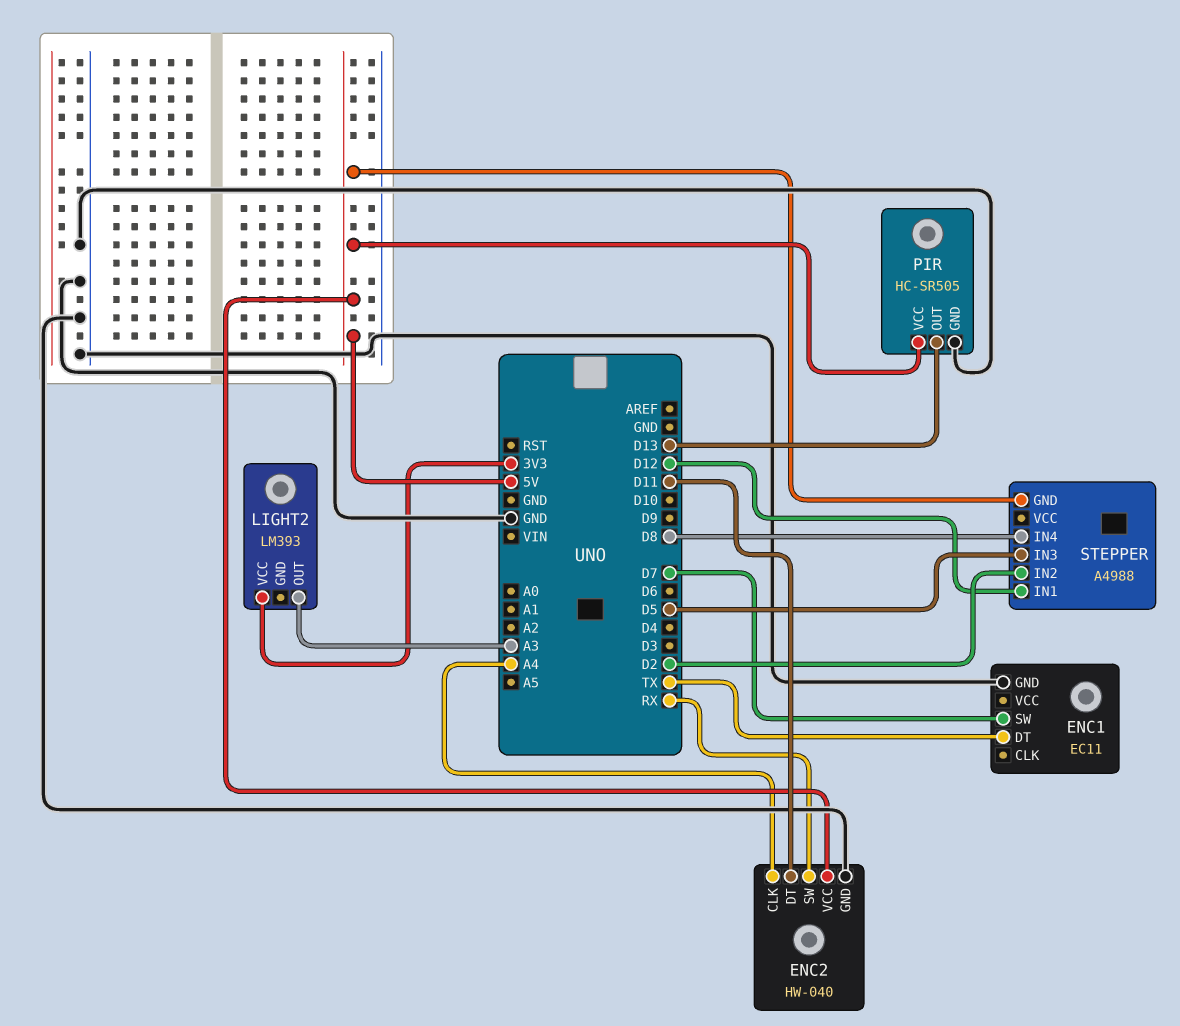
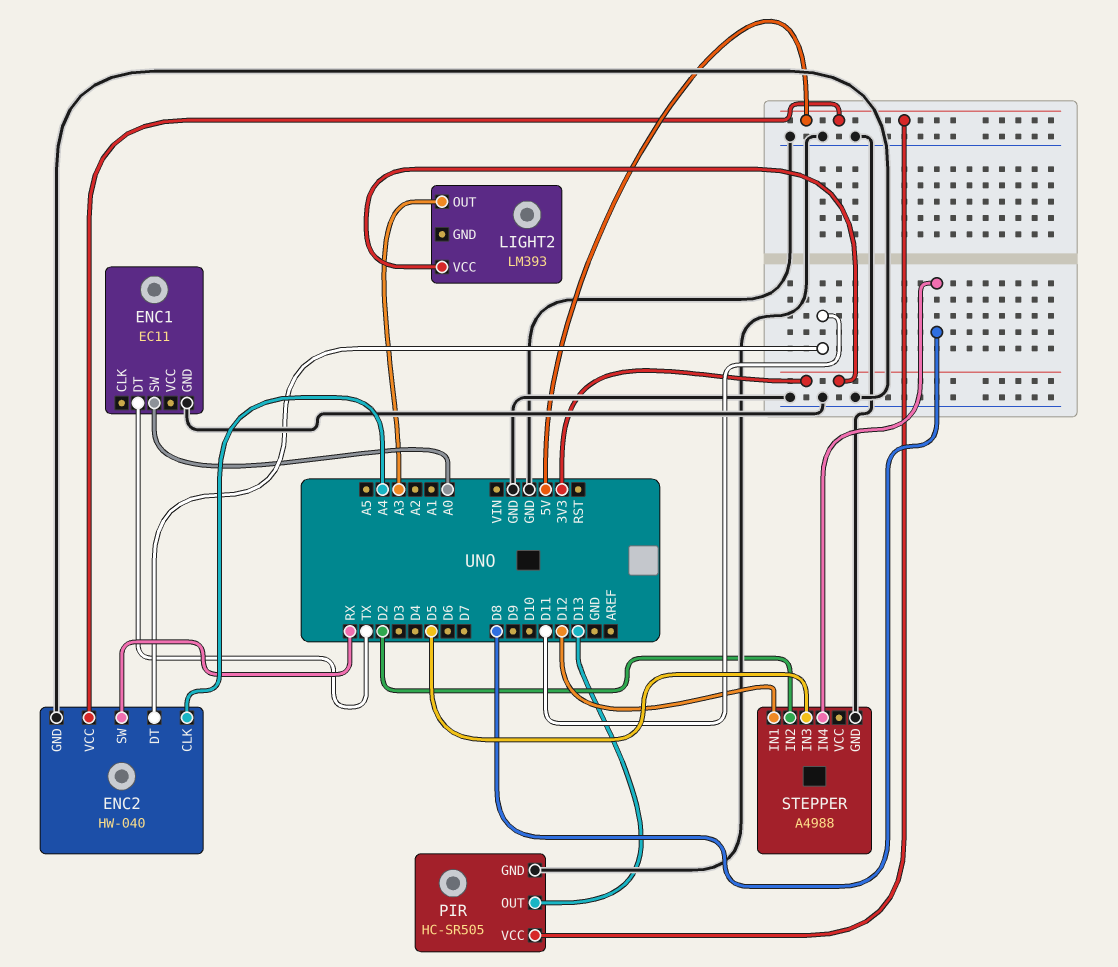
ENC1 pin SW: D7 -> A0
STEPPER pin GND: 5V -> GND

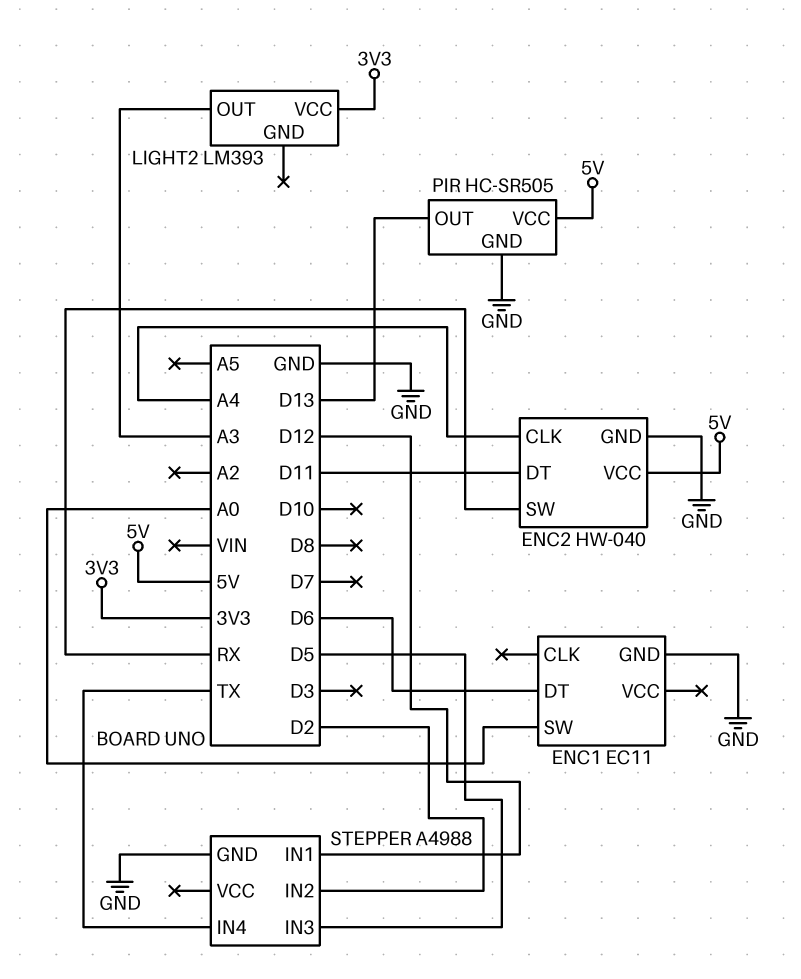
ENC1 pin DT: TX -> D6
STEPPER pin IN4: D8 -> TX

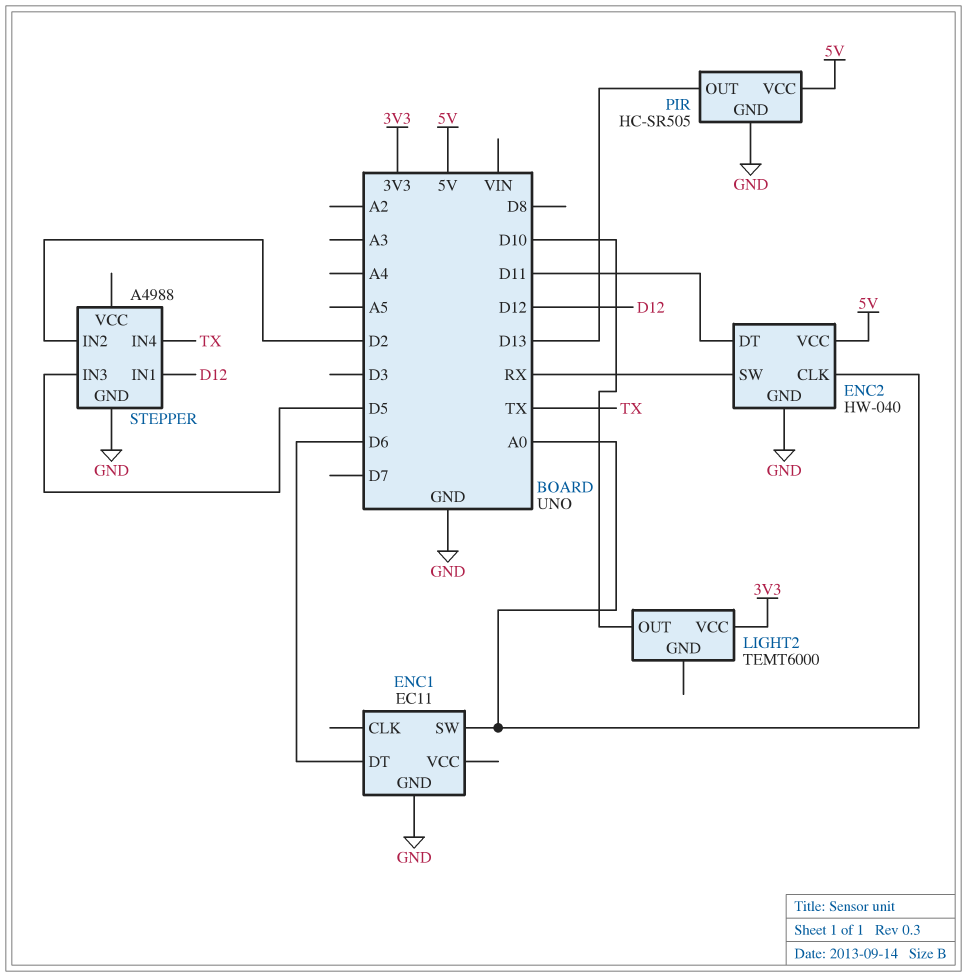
ENC2 pin CLK: A4 -> A0
LIGHT2: LM393 -> TEMT6000
LIGHT2 pin OUT: A3 -> D10

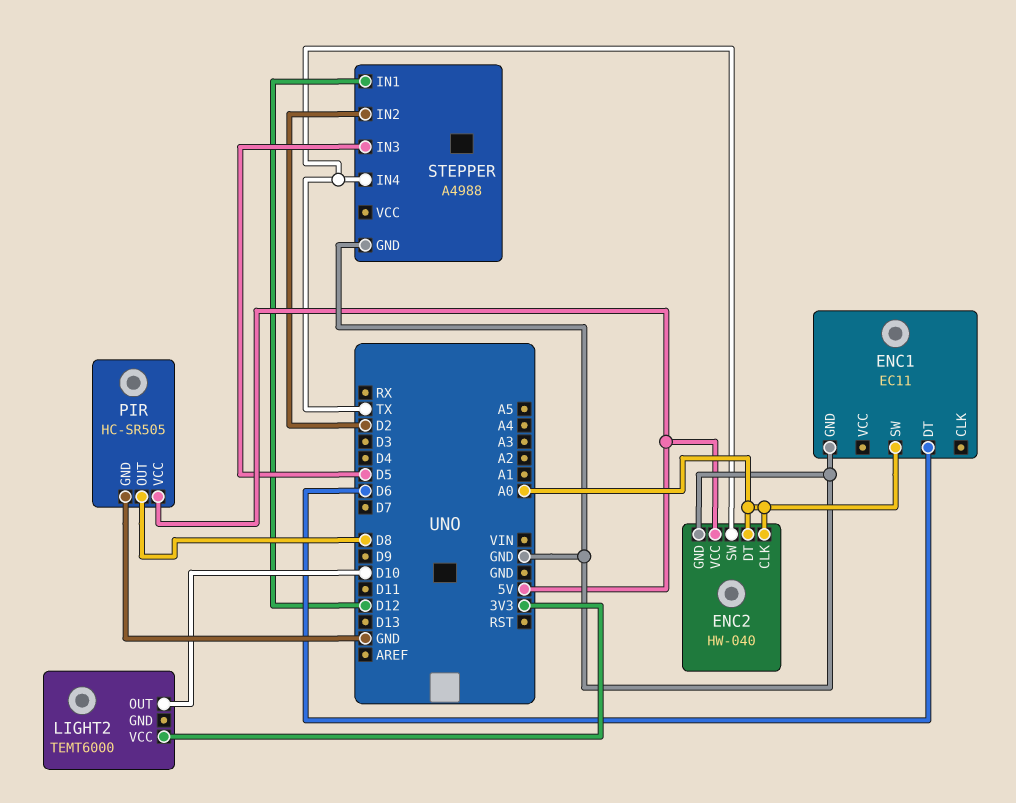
ENC2 pin DT: D11 -> A0
ENC2 pin SW: RX -> TX
PIR pin OUT: D13 -> D8

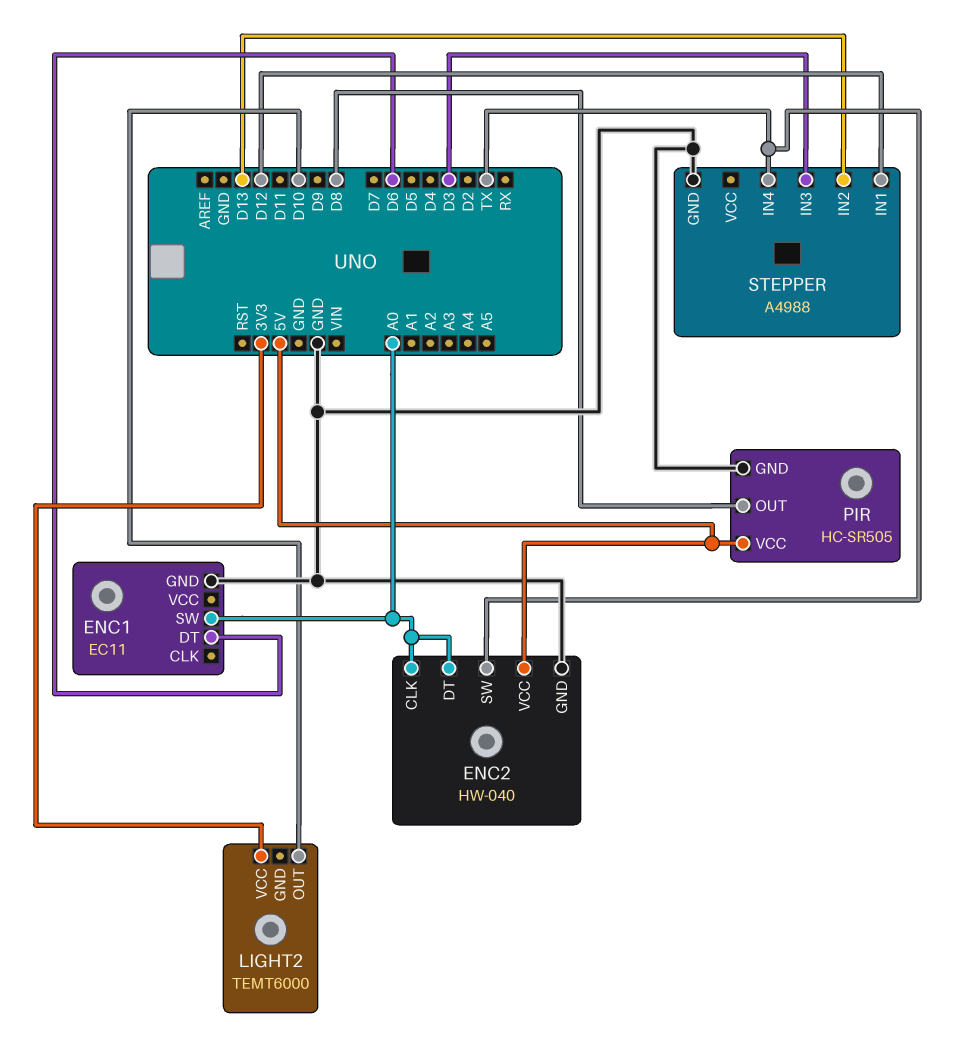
STEPPER pin IN2: D2 -> D13
STEPPER pin IN3: D5 -> D3

